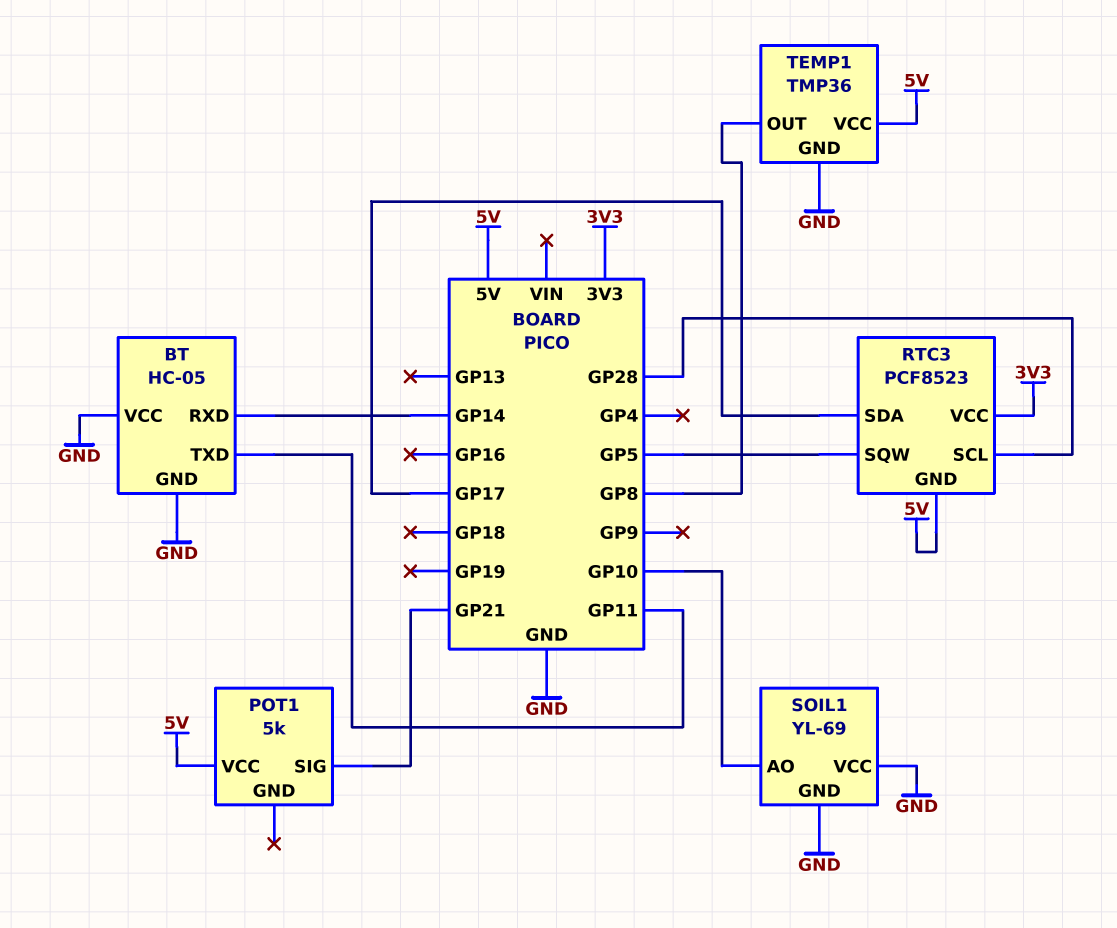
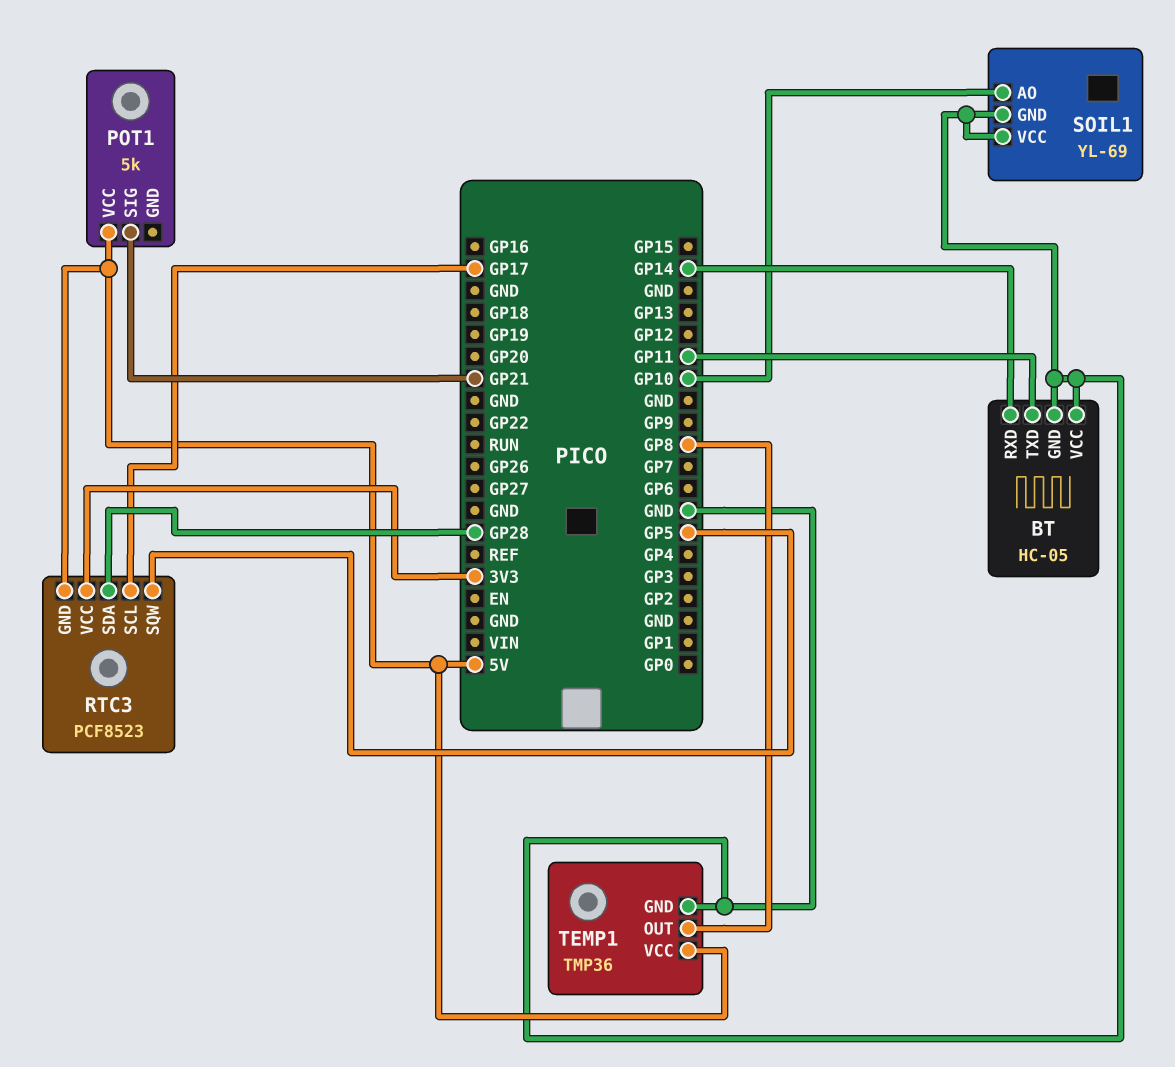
RTC3 pin SCL: GP28 -> GP17
RTC3 pin SDA: GP17 -> GP28

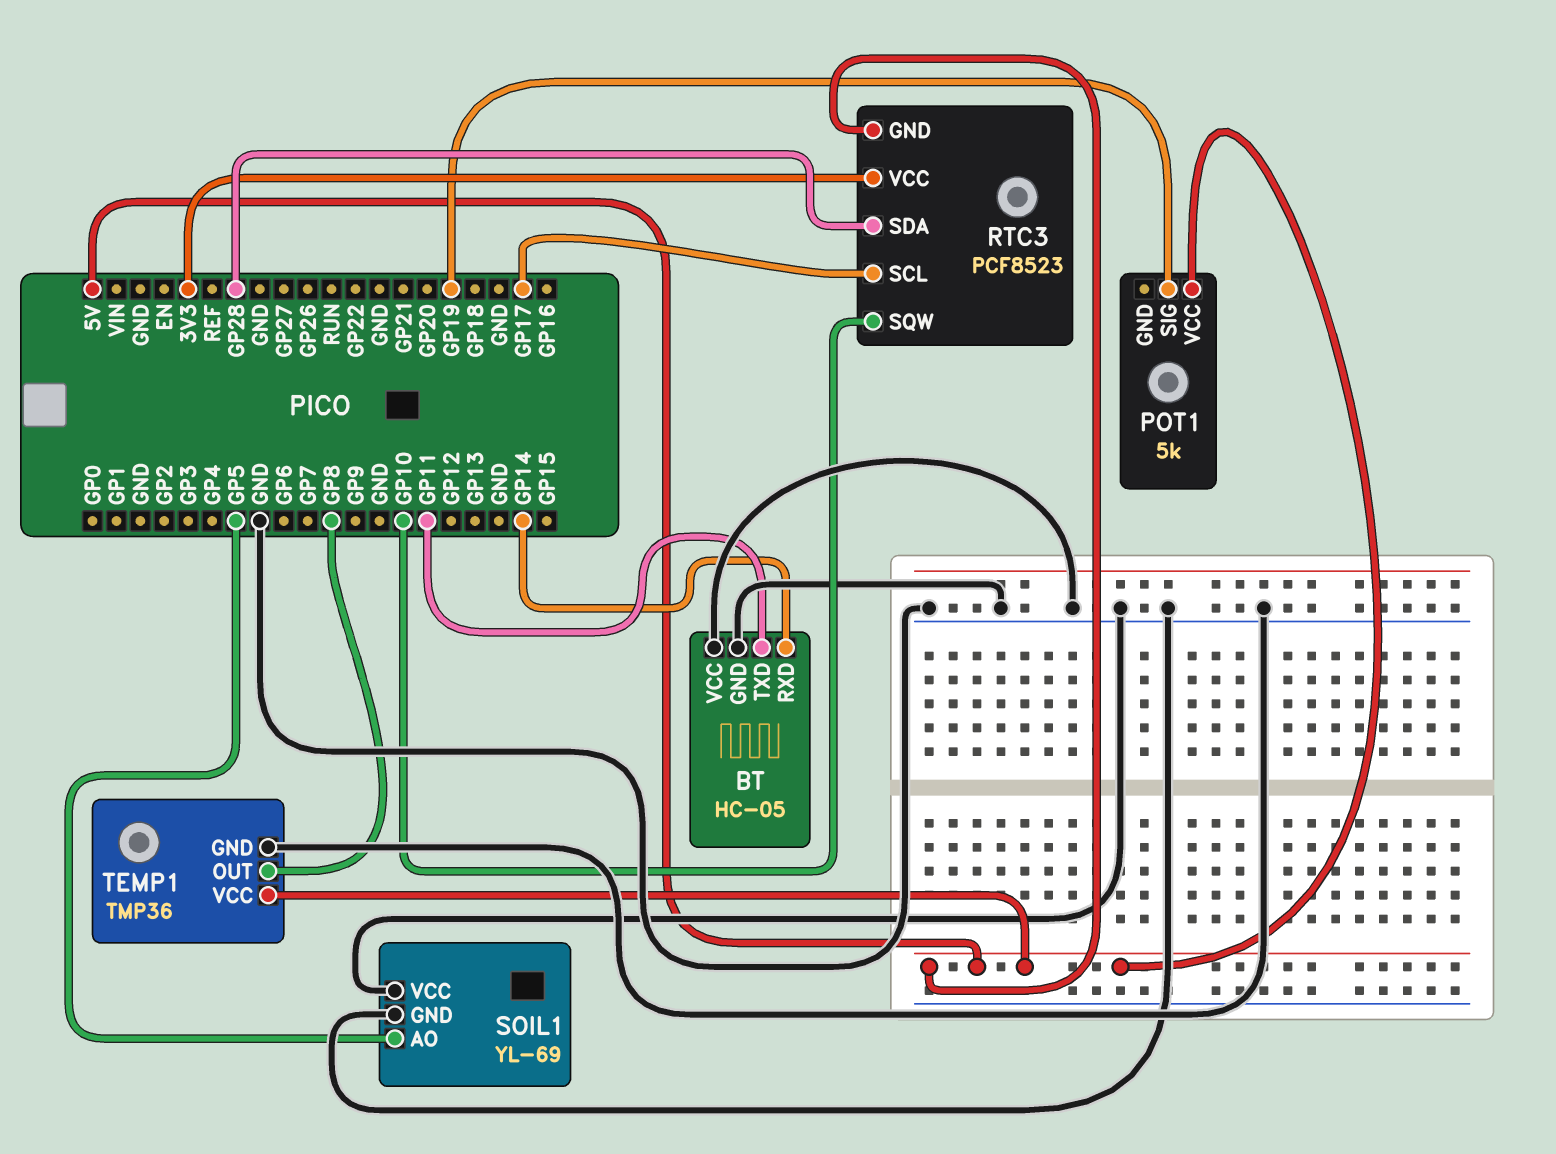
POT1 pin SIG: GP21 -> GP19
RTC3 pin SQW: GP5 -> GP10
SOIL1 pin AO: GP10 -> GP5

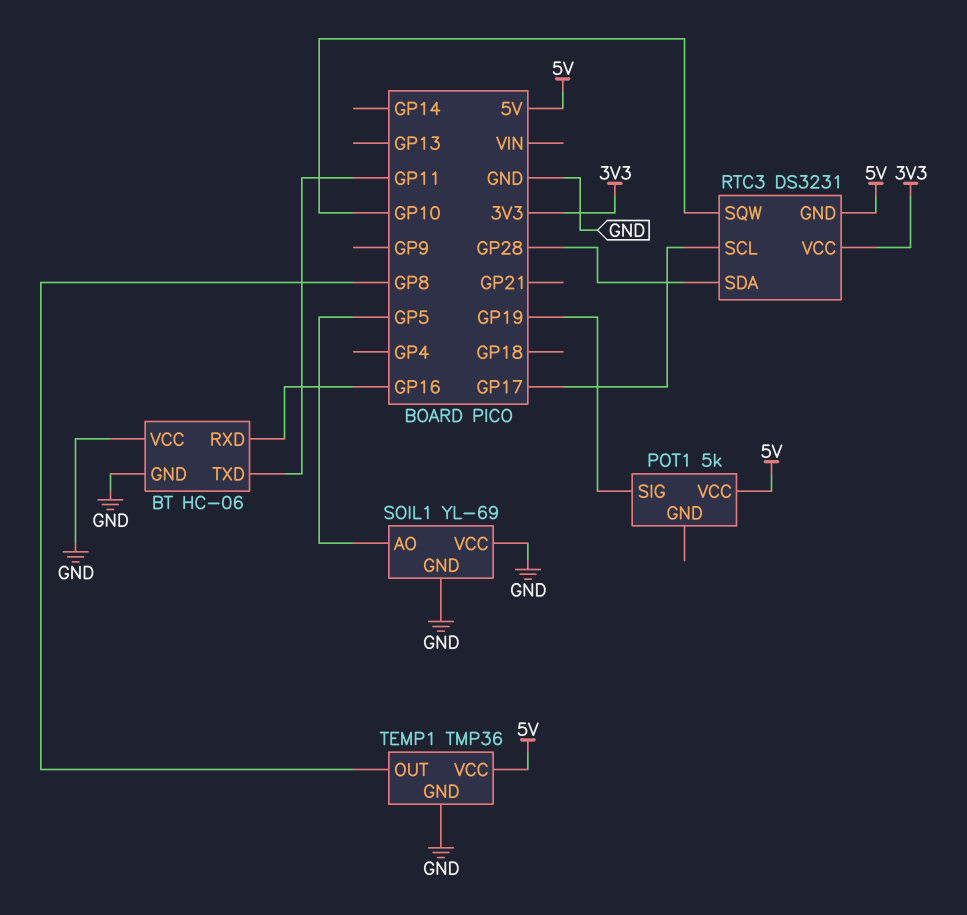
BT: HC-05 -> HC-06
BT pin RXD: GP14 -> GP16
RTC3: PCF8523 -> DS3231

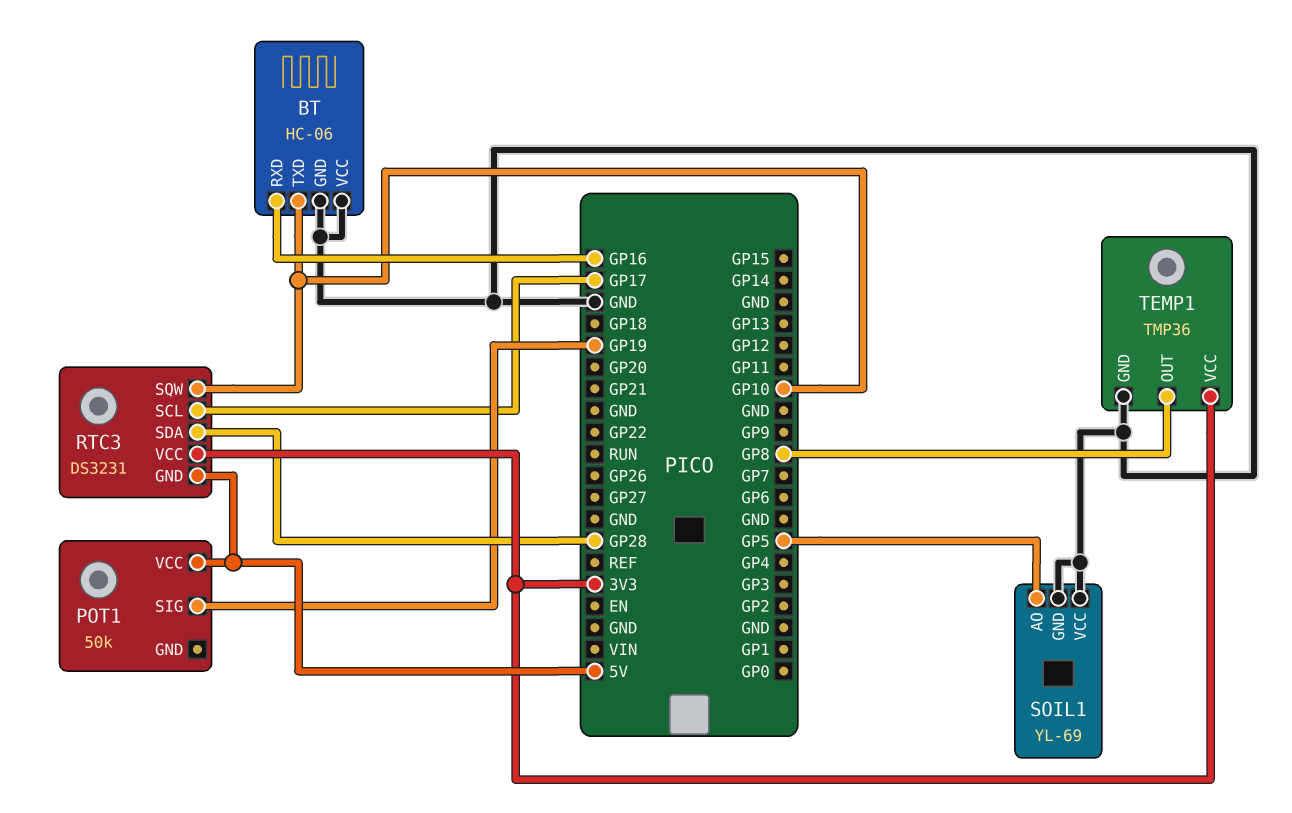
BT pin TXD: GP11 -> GP10
POT1: 5k -> 50k
TEMP1 pin VCC: 5V -> 3V3

